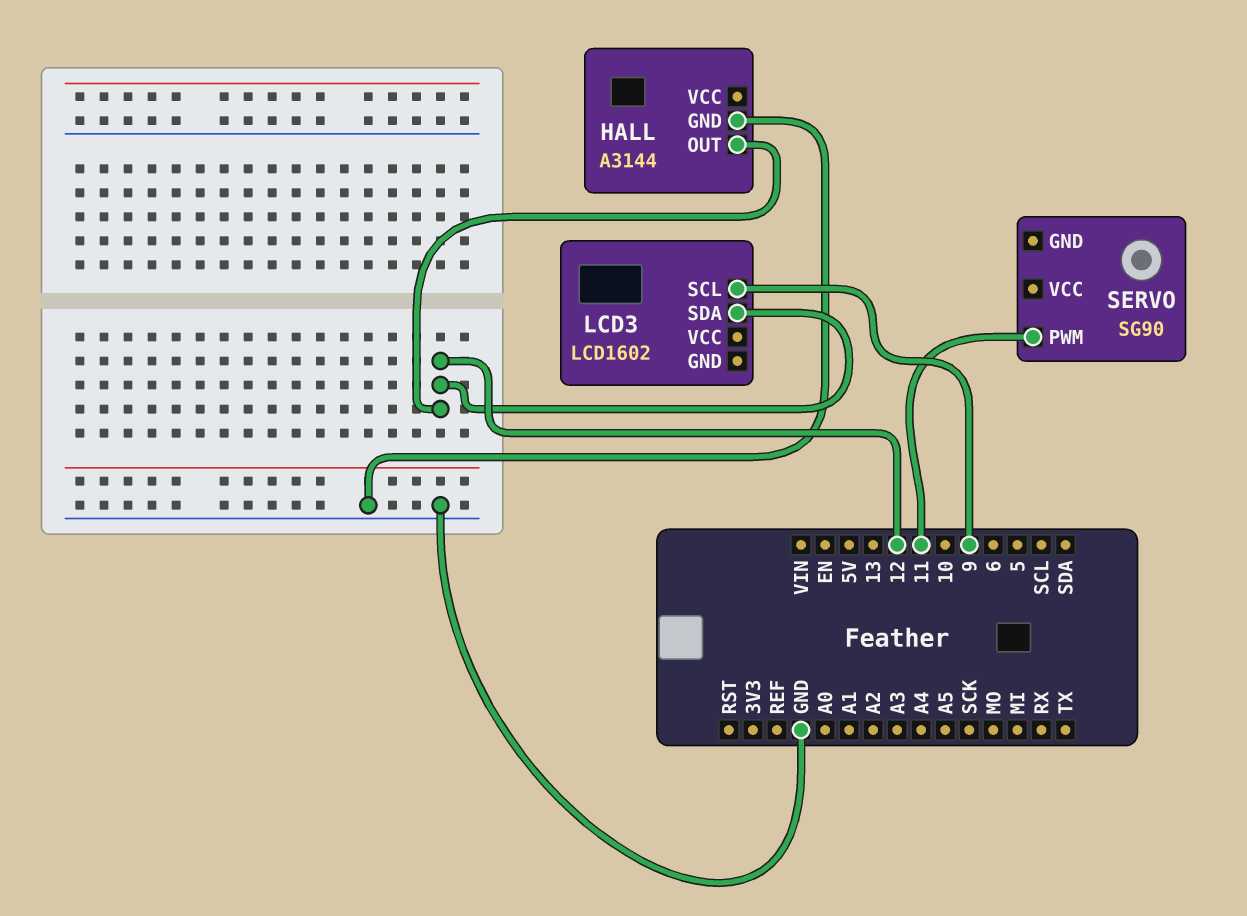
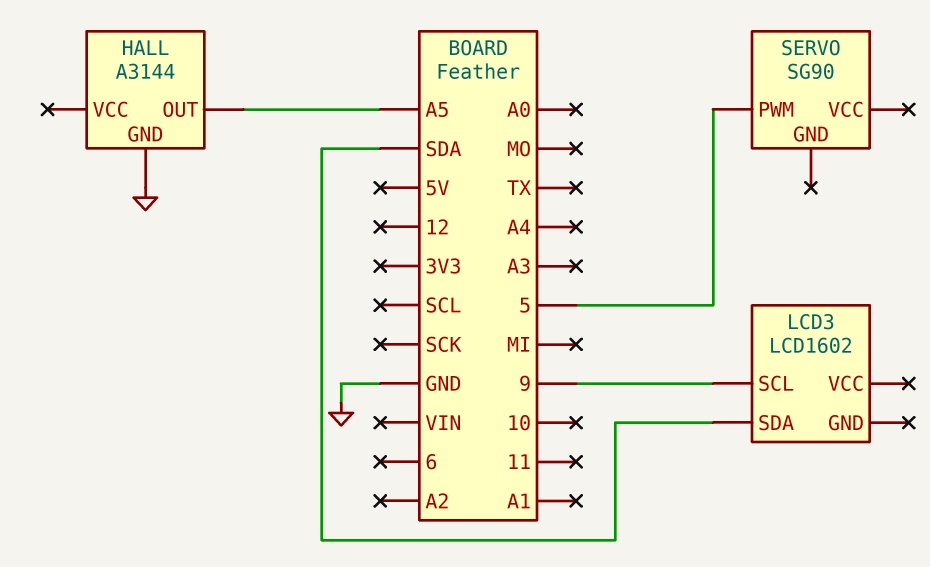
HALL pin OUT: 12 -> A5
LCD3 pin SDA: 12 -> SDA
SERVO pin PWM: 11 -> 5

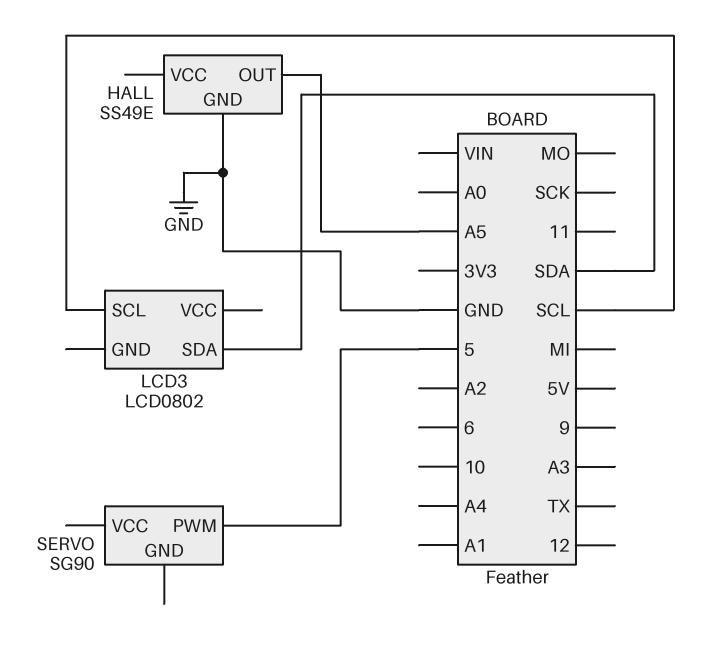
HALL: A3144 -> SS49E
LCD3: LCD1602 -> LCD0802
LCD3 pin SCL: 9 -> SCL

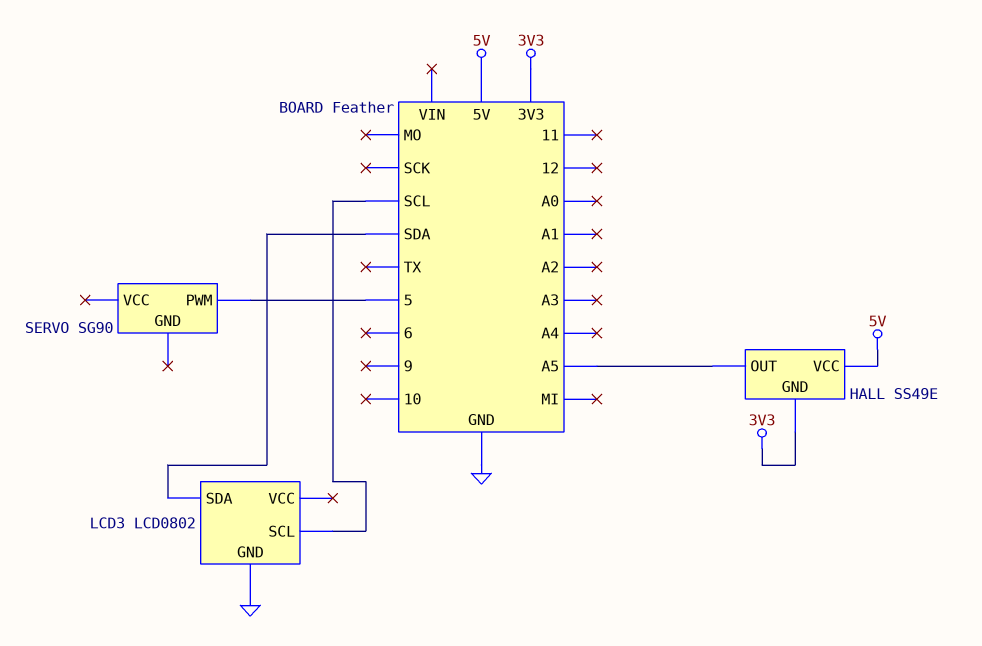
HALL pin GND: GND -> 3V3
HALL pin VCC: none -> 5V
LCD3 pin GND: none -> GND

